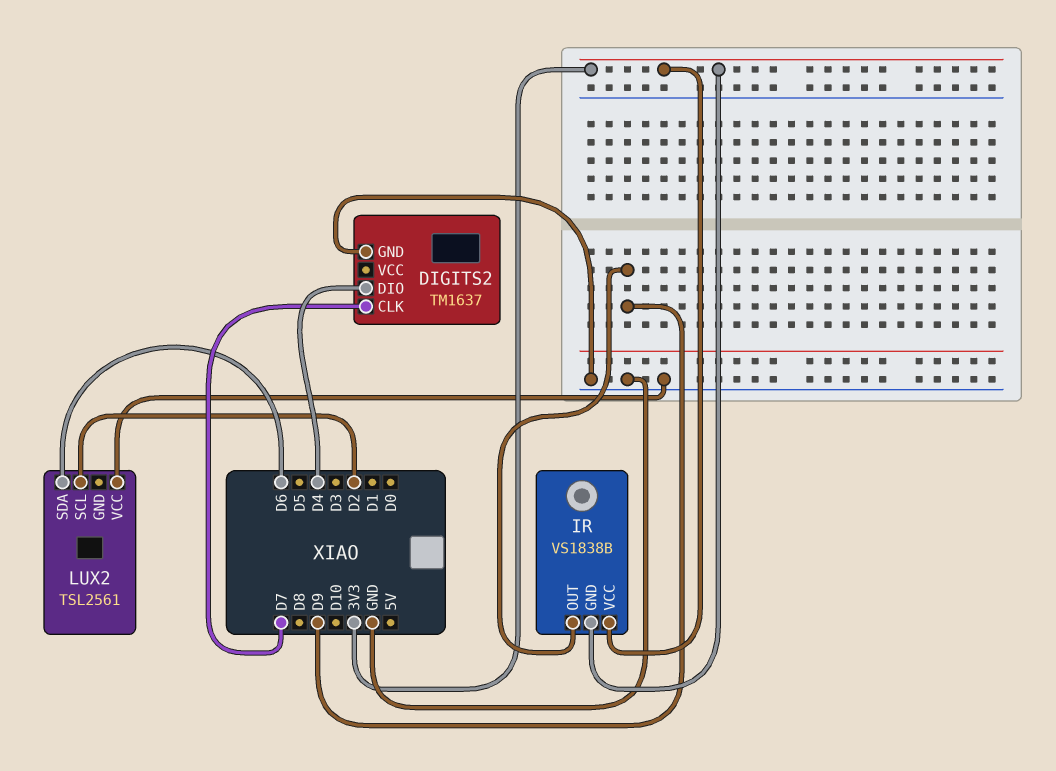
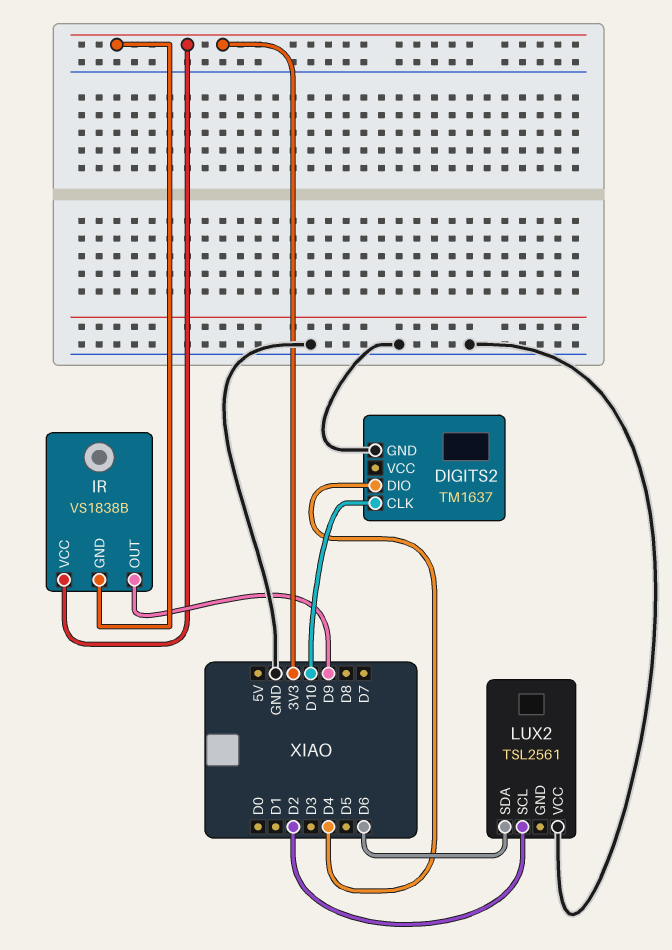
DIGITS2 pin CLK: D7 -> D10

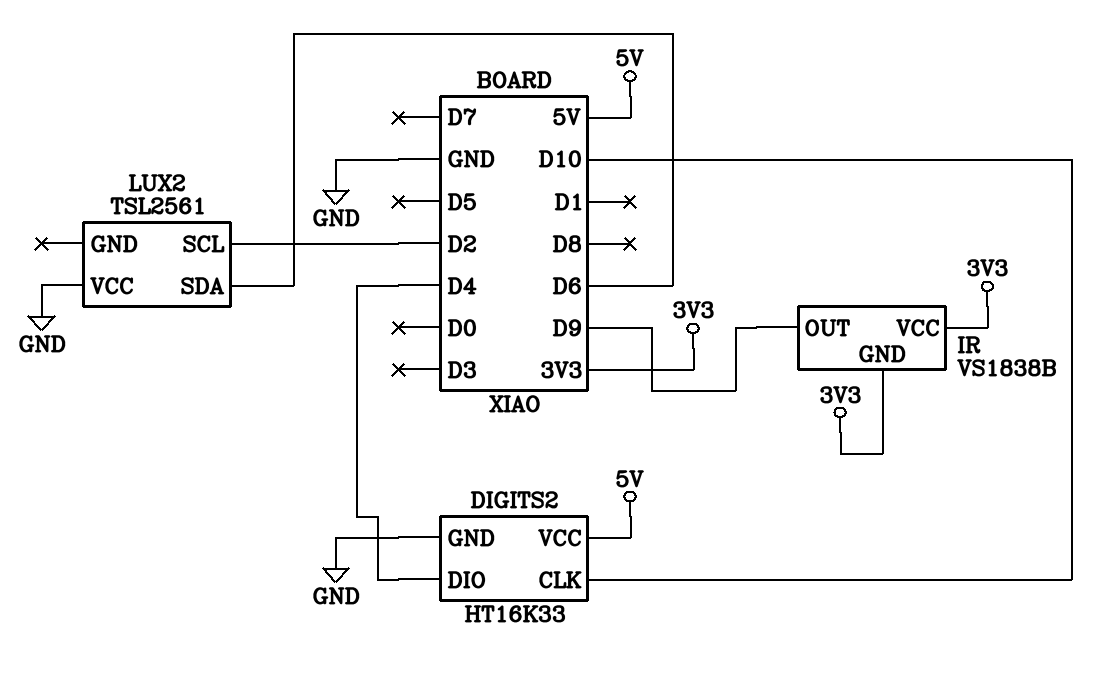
DIGITS2: TM1637 -> HT16K33
DIGITS2 pin VCC: none -> 5V

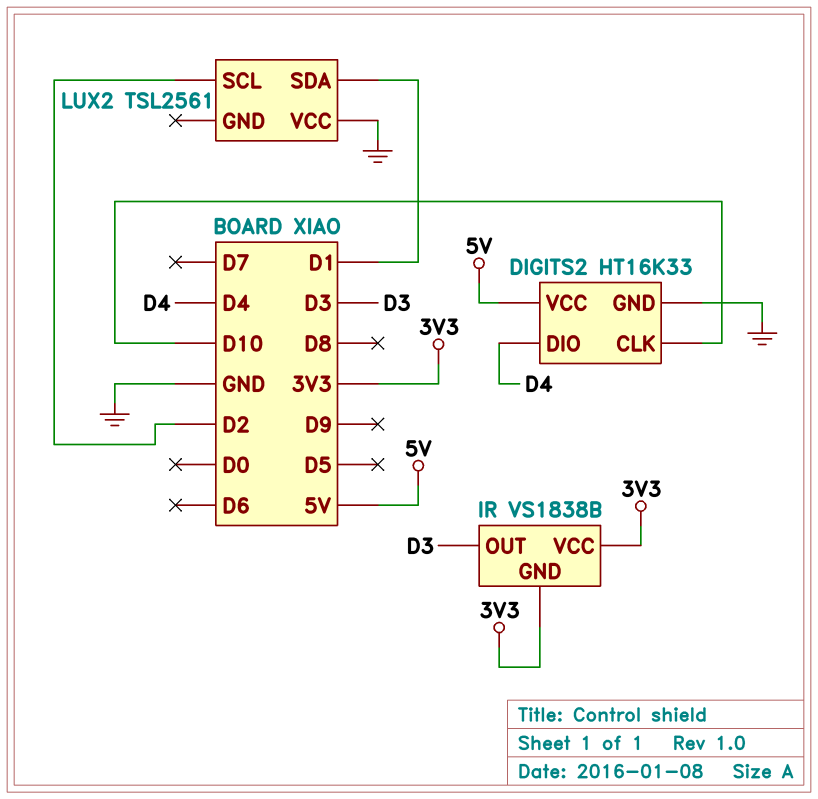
IR pin OUT: D9 -> D3
LUX2 pin SDA: D6 -> D1

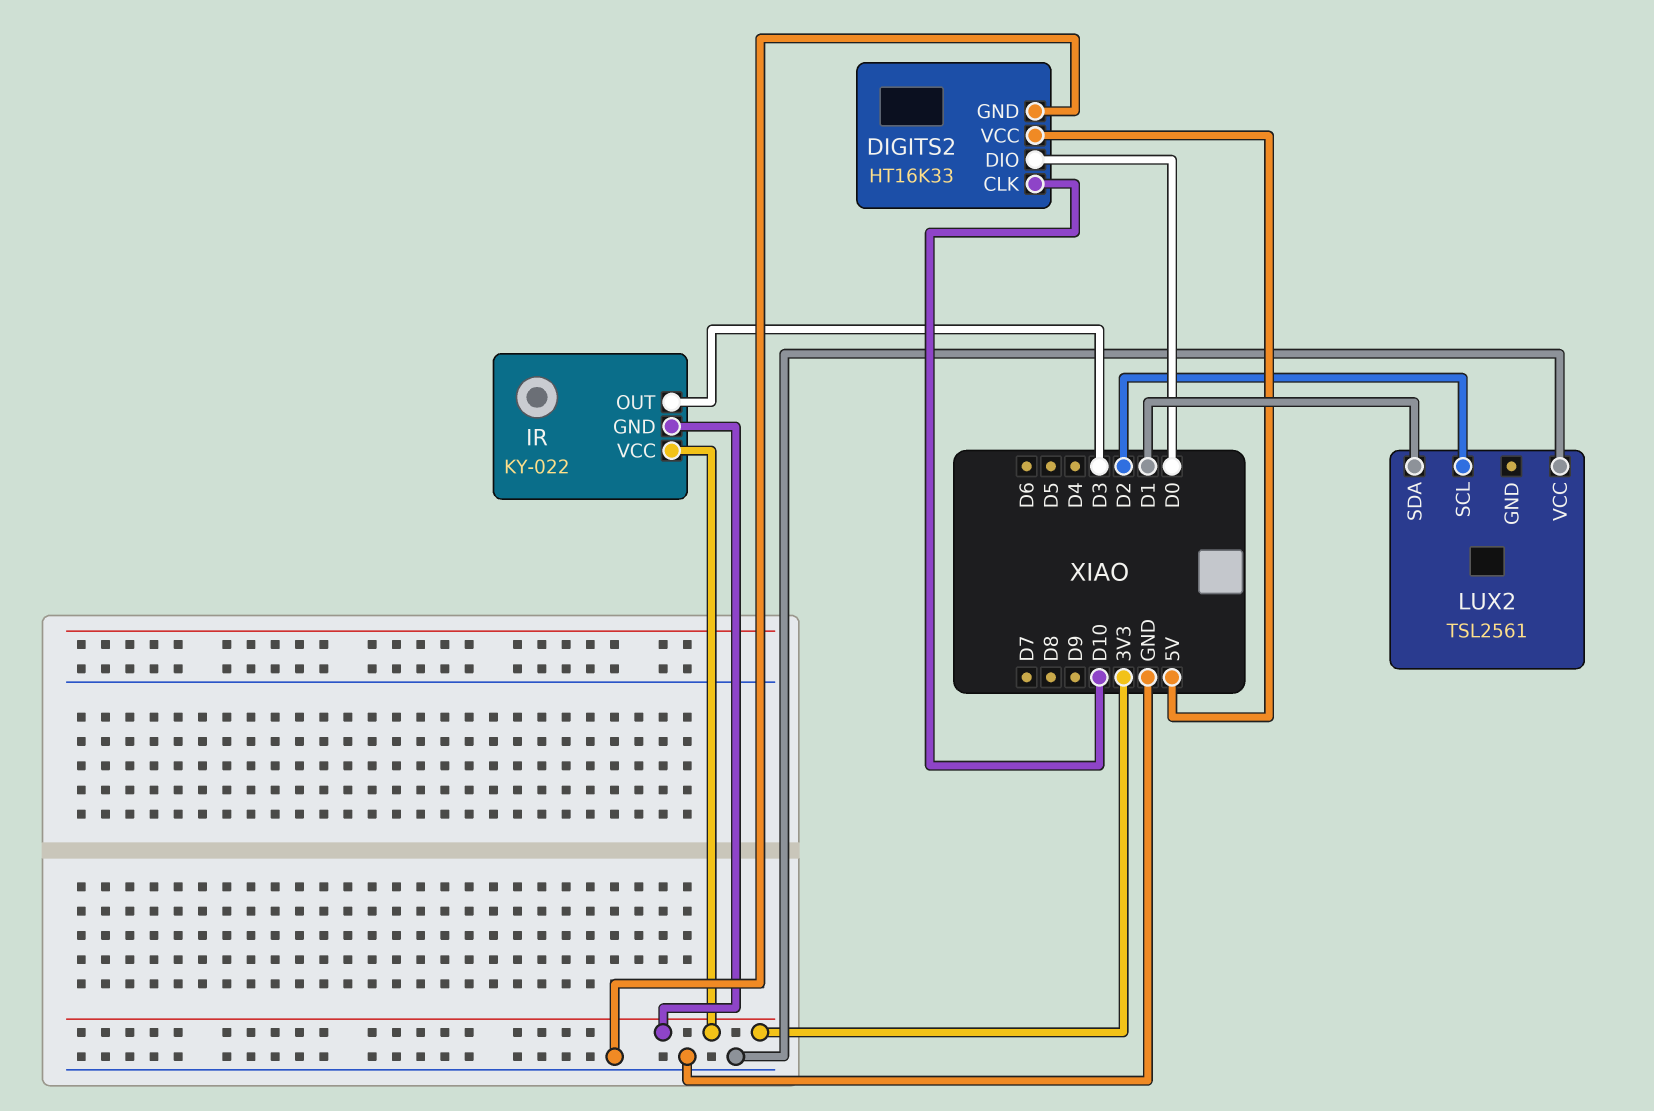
DIGITS2 pin DIO: D4 -> D0
IR: VS1838B -> KY-022

